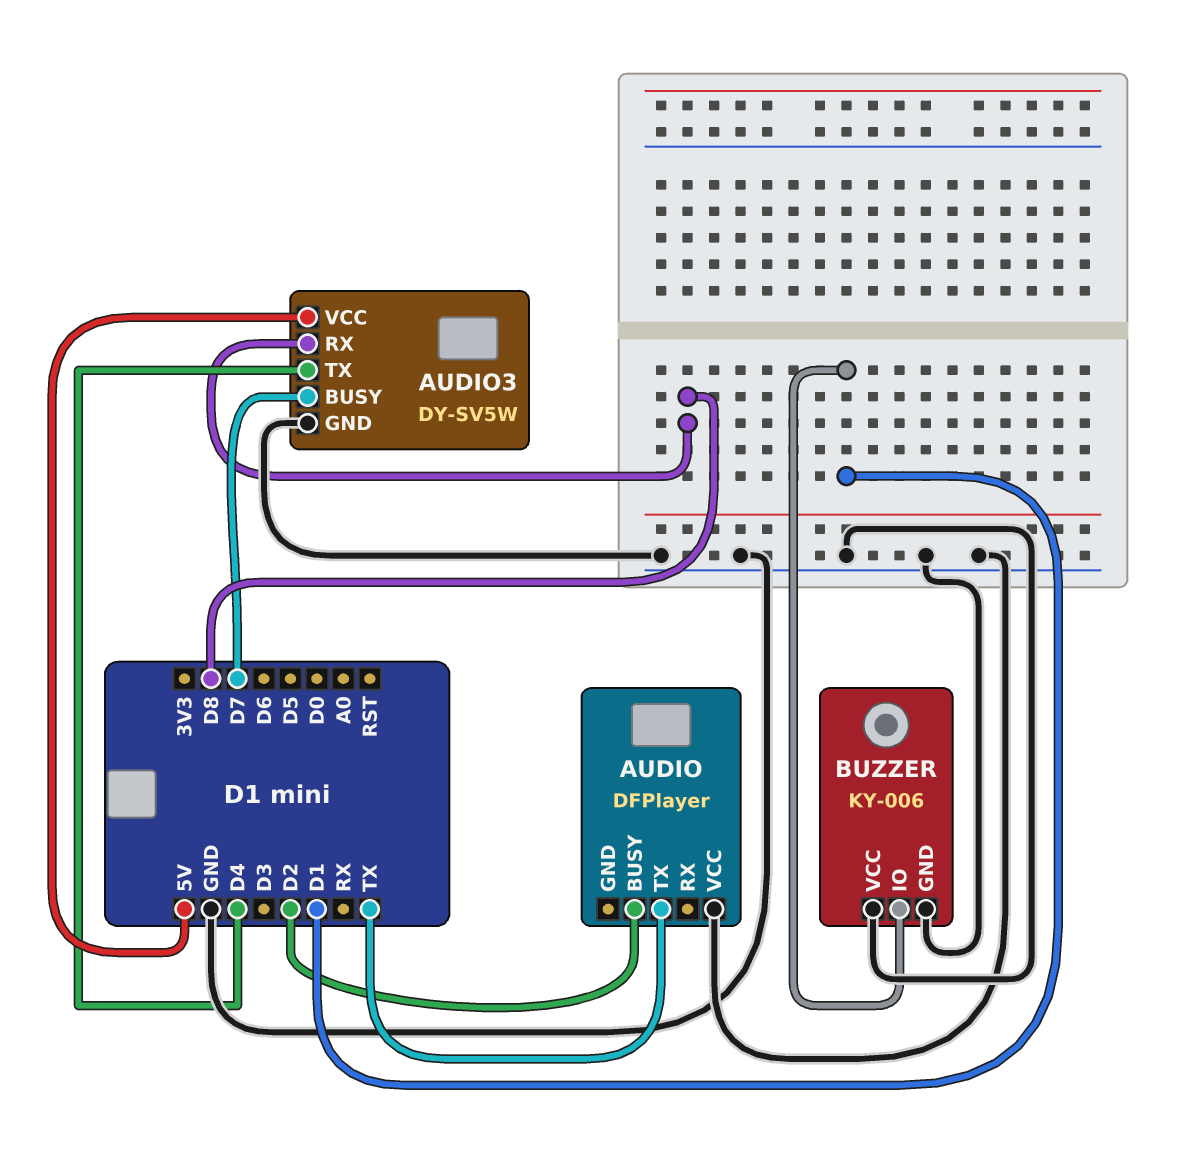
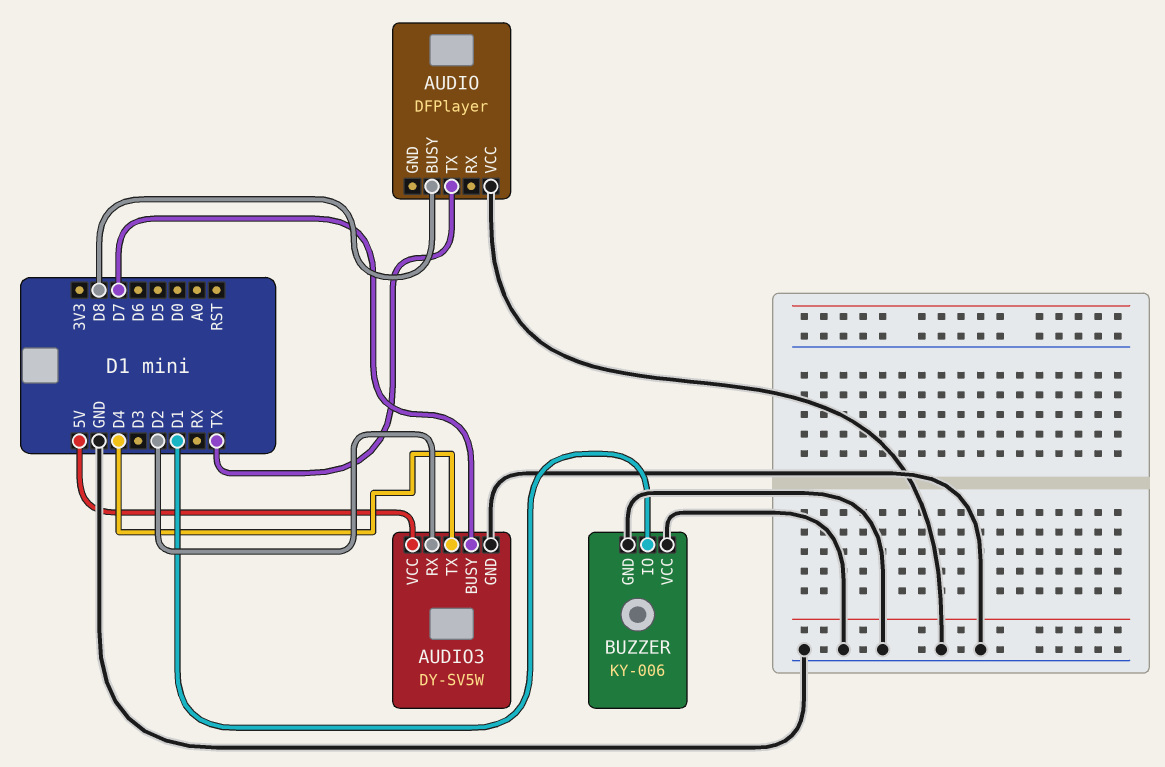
AUDIO pin BUSY: D2 -> D8
AUDIO3 pin RX: D8 -> D2

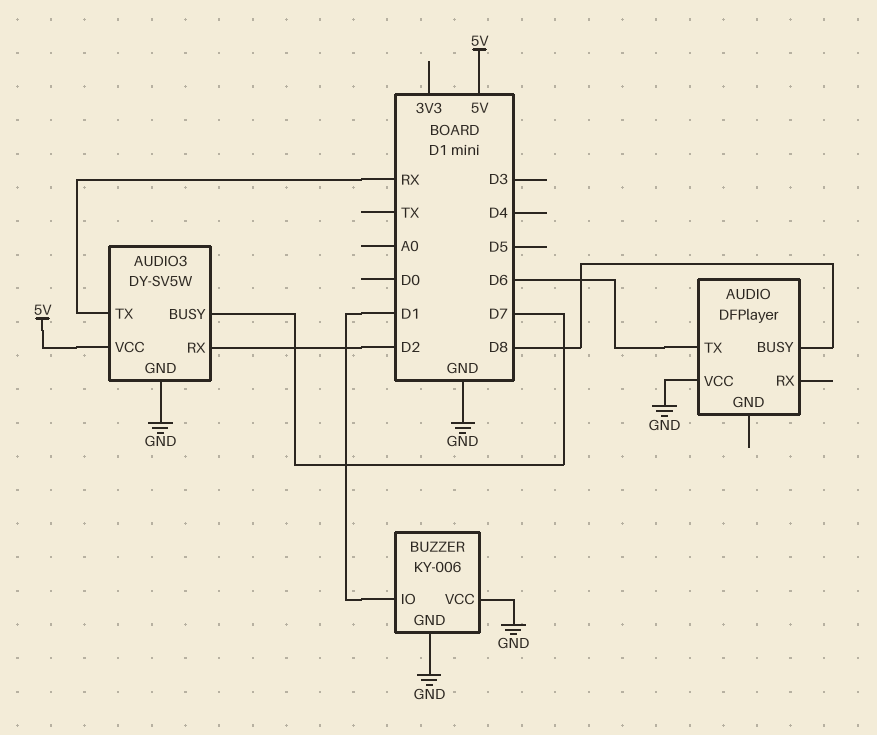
AUDIO pin TX: TX -> D6
AUDIO3 pin TX: D4 -> RX

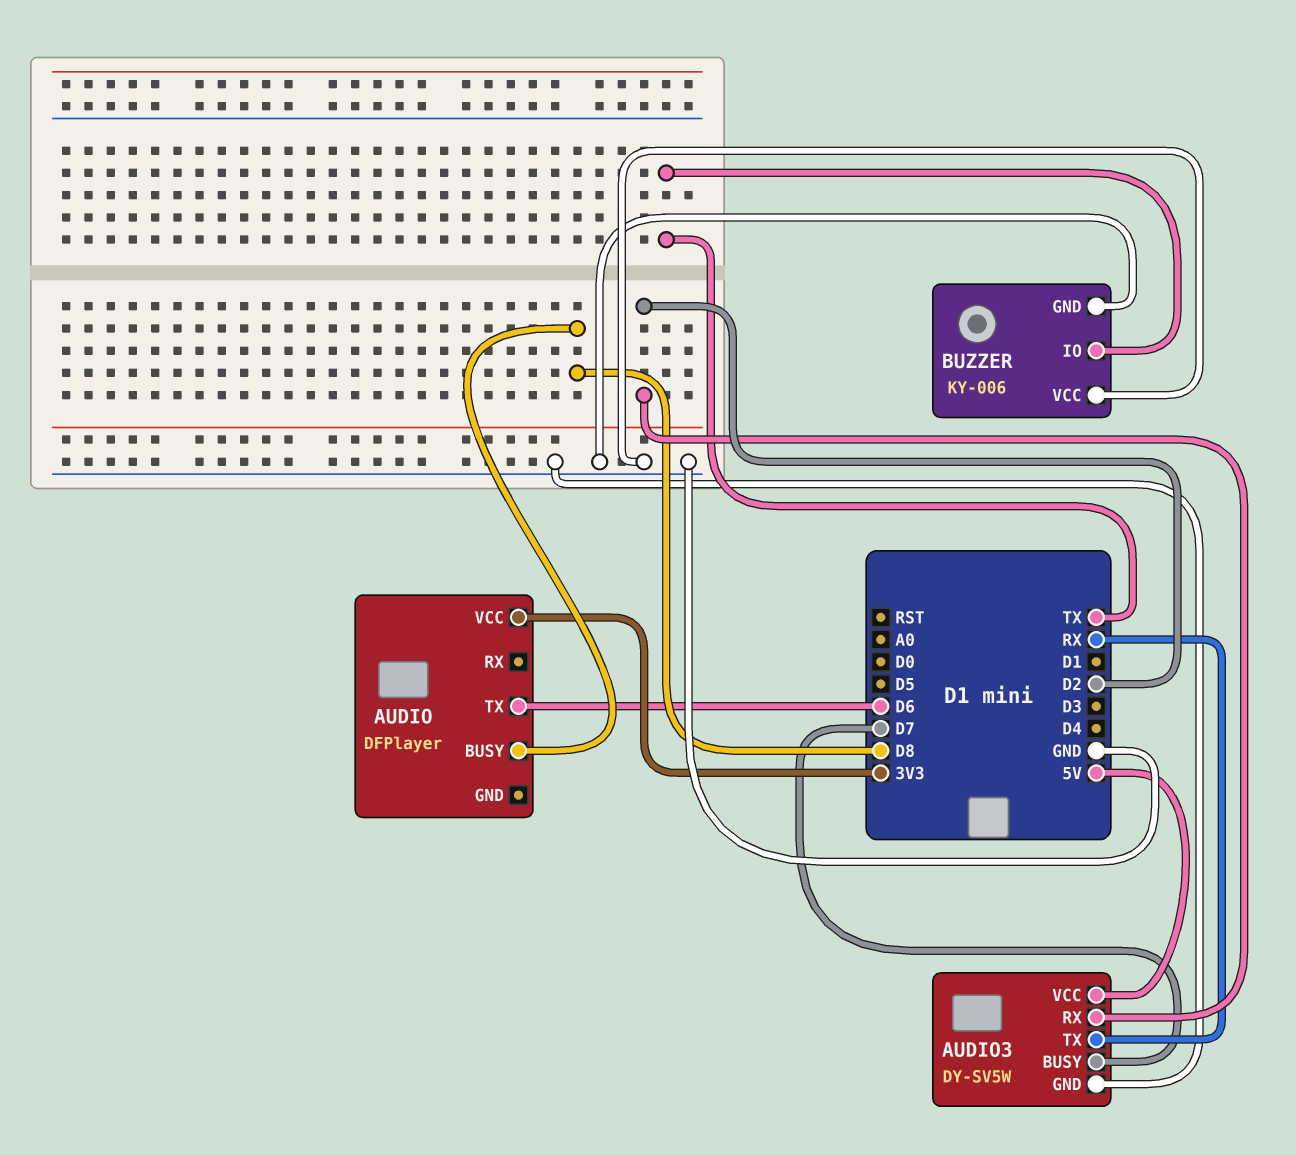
AUDIO pin VCC: GND -> 3V3
BUZZER pin IO: D1 -> TX

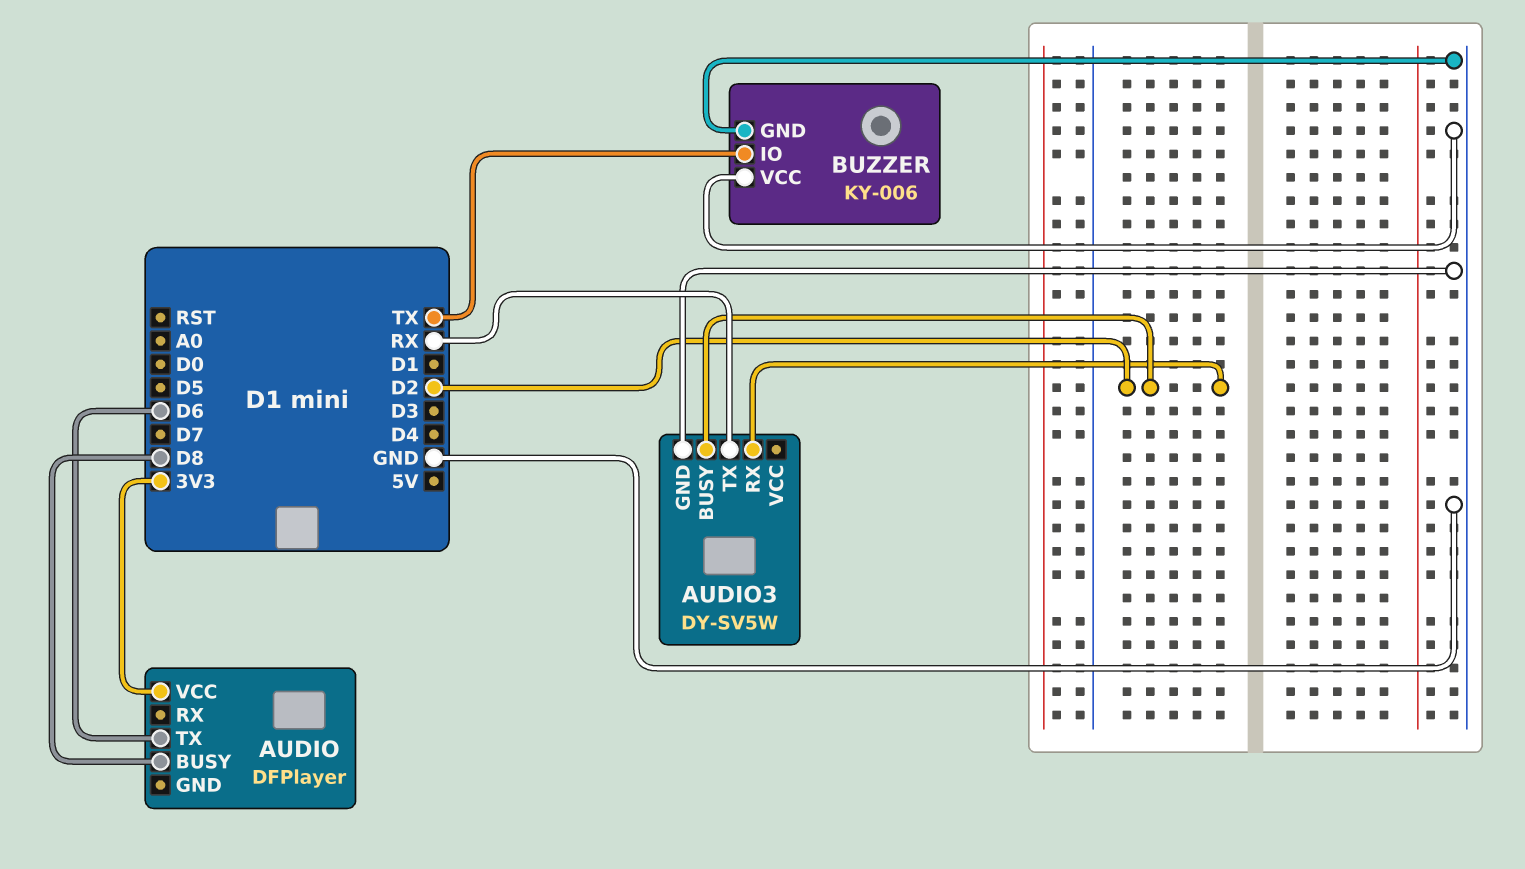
AUDIO3 pin BUSY: D7 -> D2
AUDIO3 pin VCC: 5V -> none

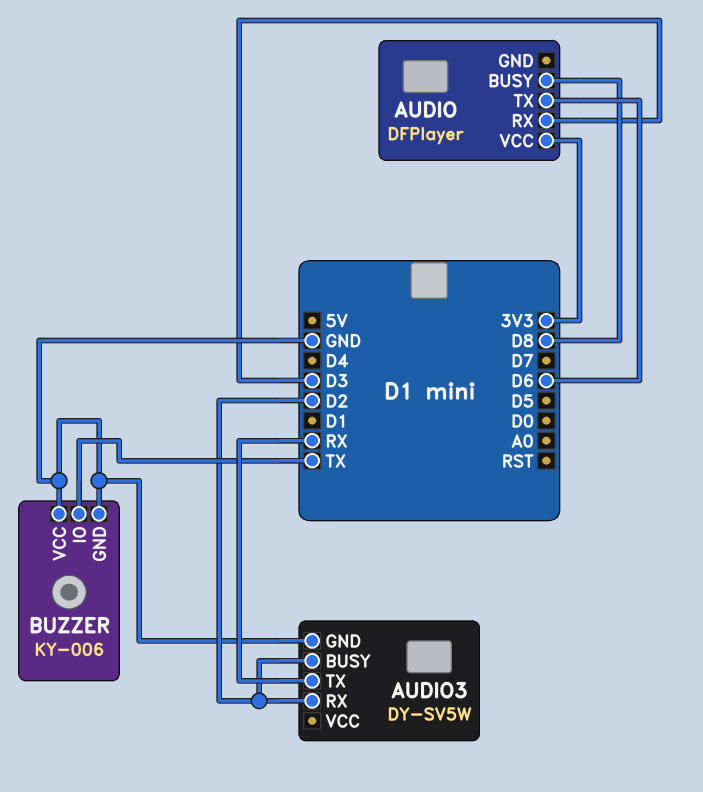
AUDIO pin RX: none -> D3

